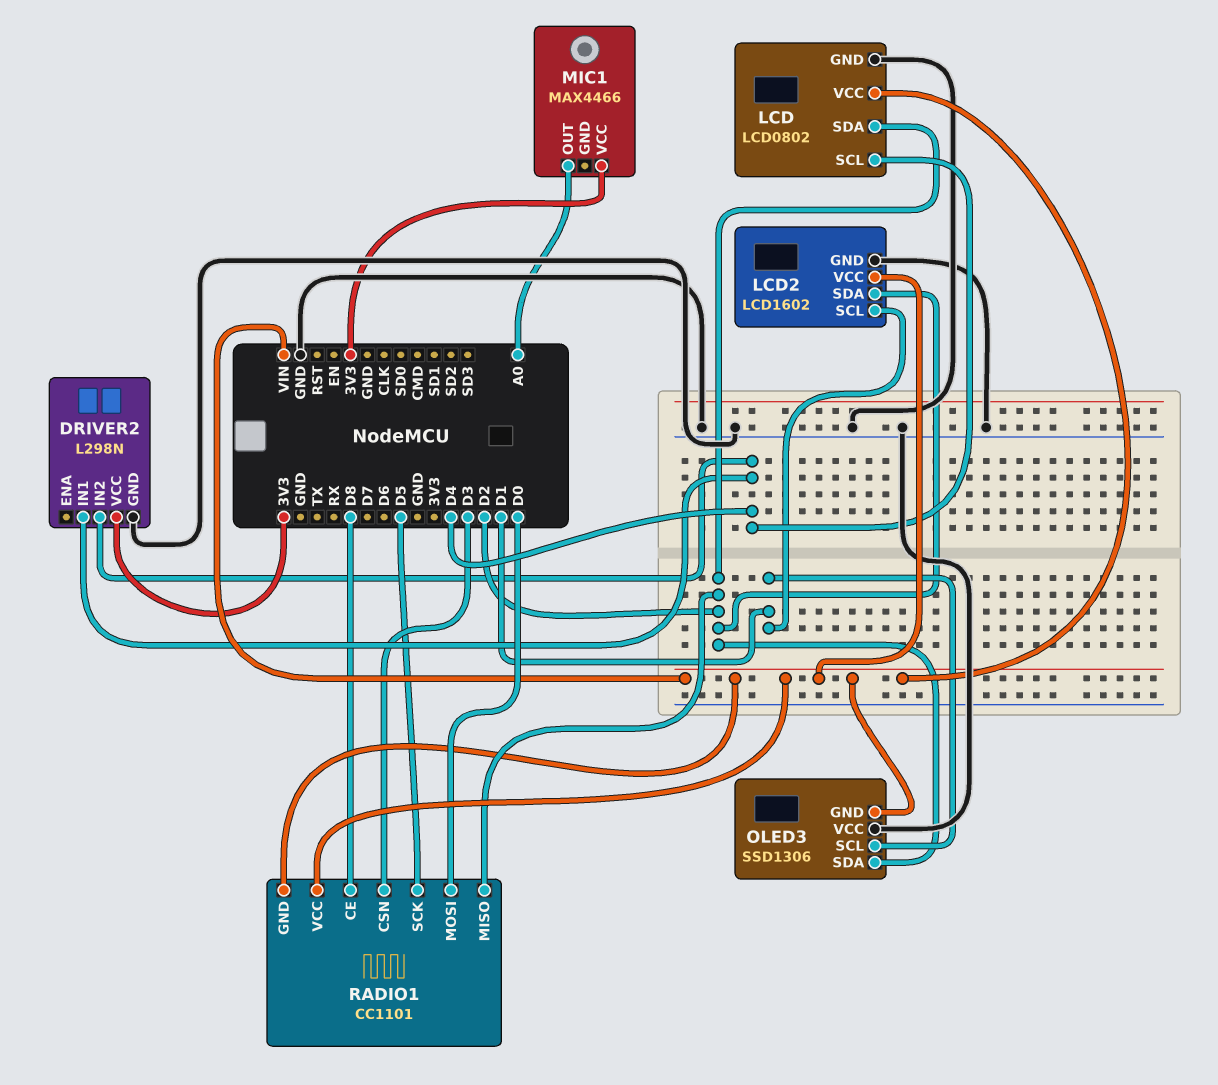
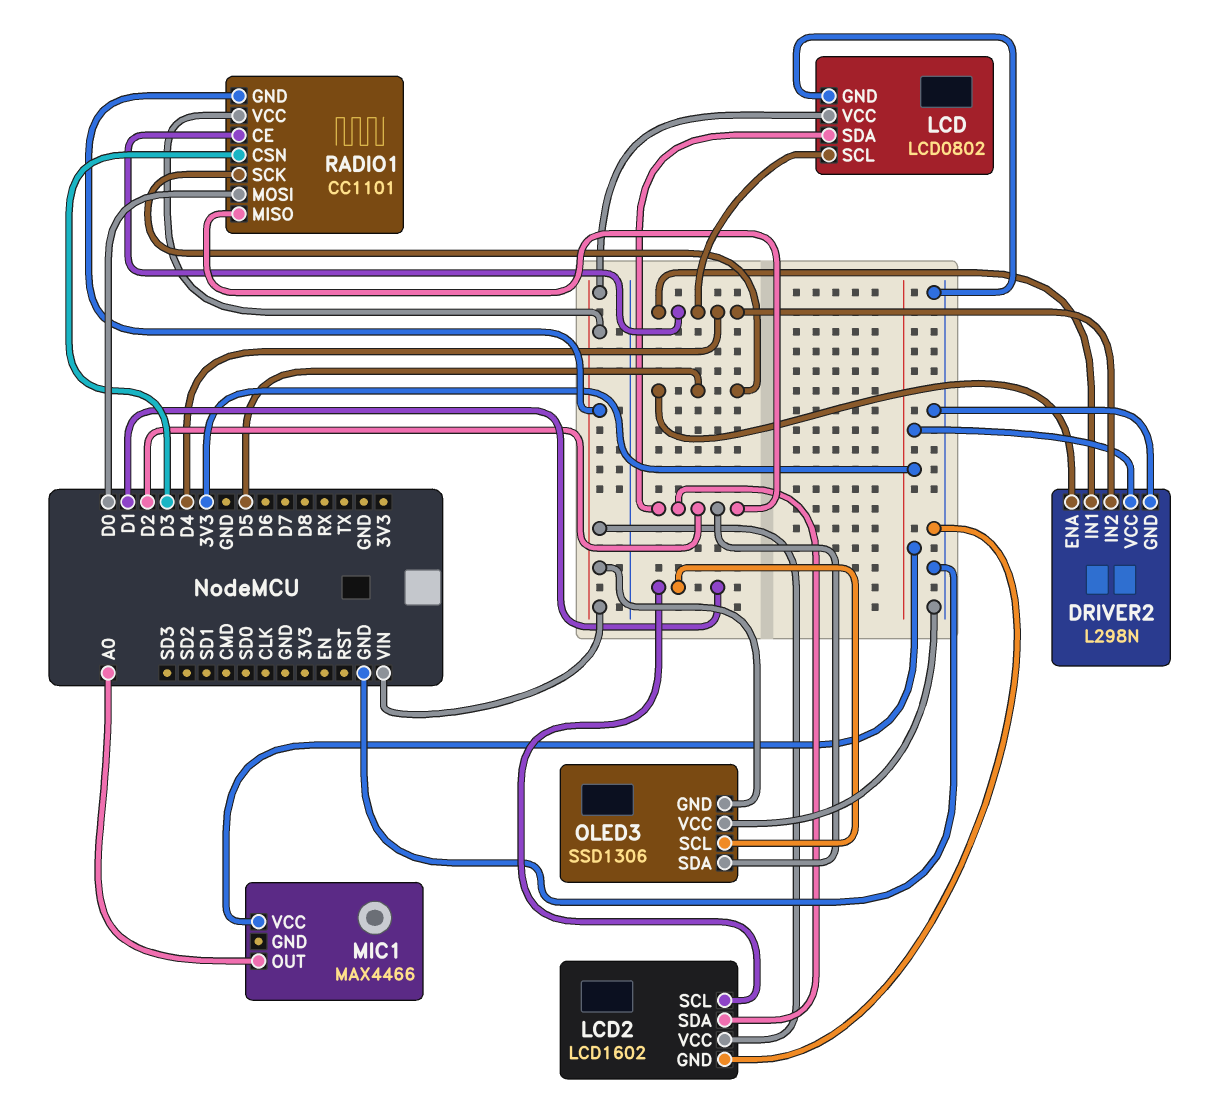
DRIVER2 pin ENA: none -> D5
RADIO1 pin CE: D8 -> D4

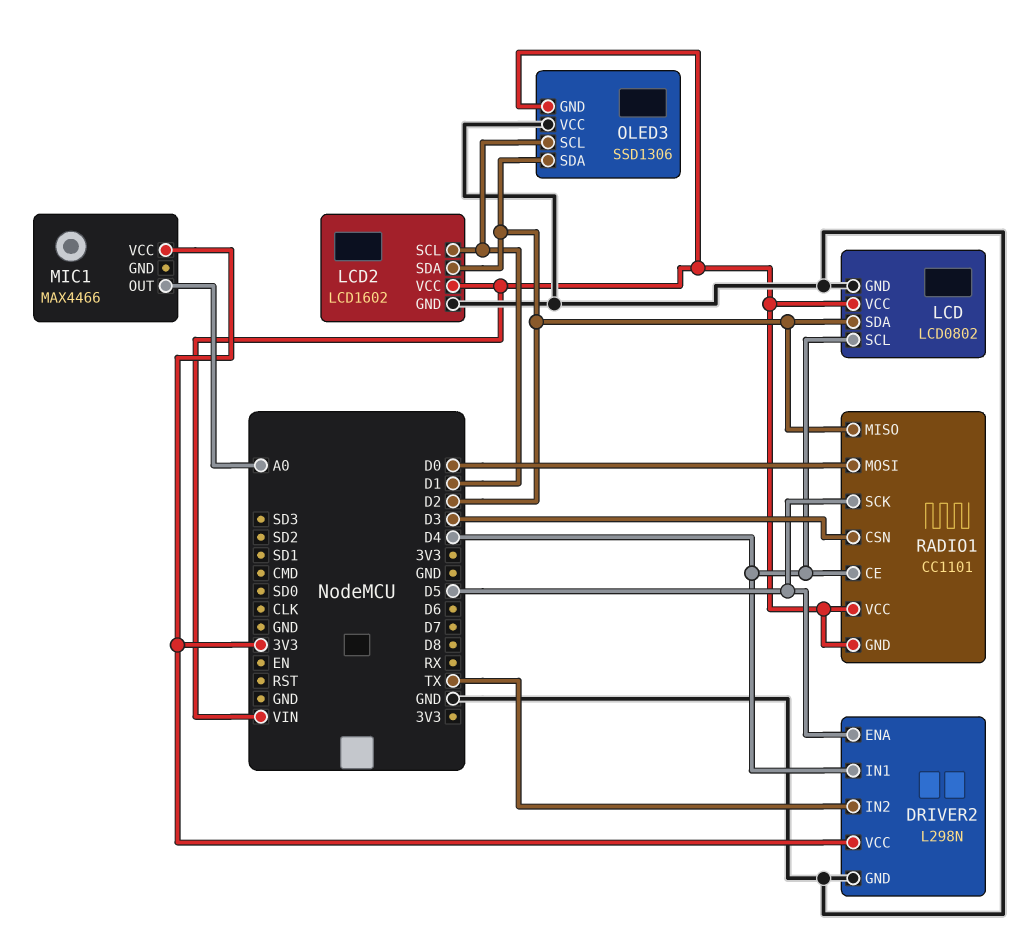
DRIVER2 pin IN2: D4 -> TX

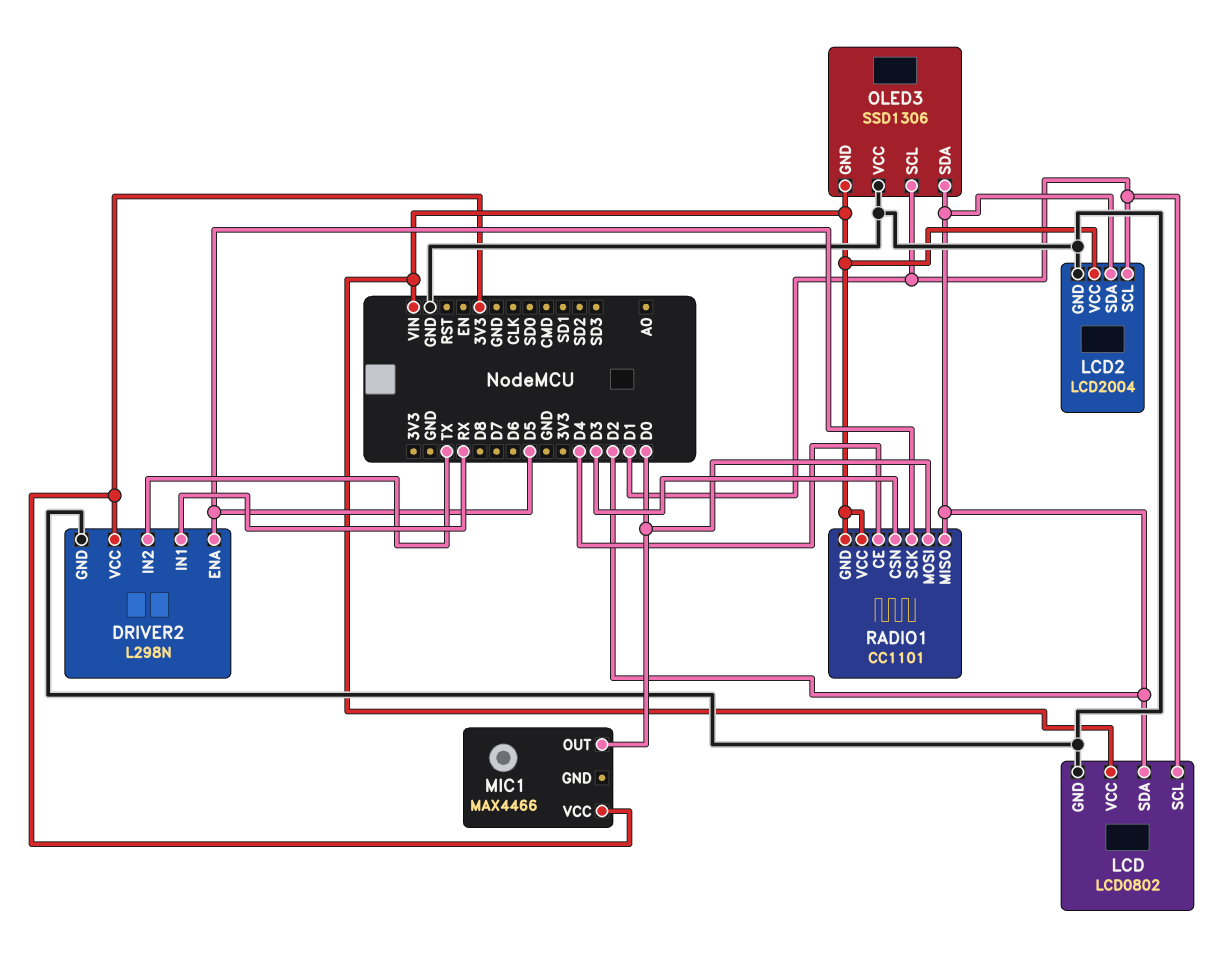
DRIVER2 pin IN1: D4 -> RX
LCD pin SCL: D4 -> D1
LCD2: LCD1602 -> LCD2004
MIC1 pin OUT: A0 -> D0

